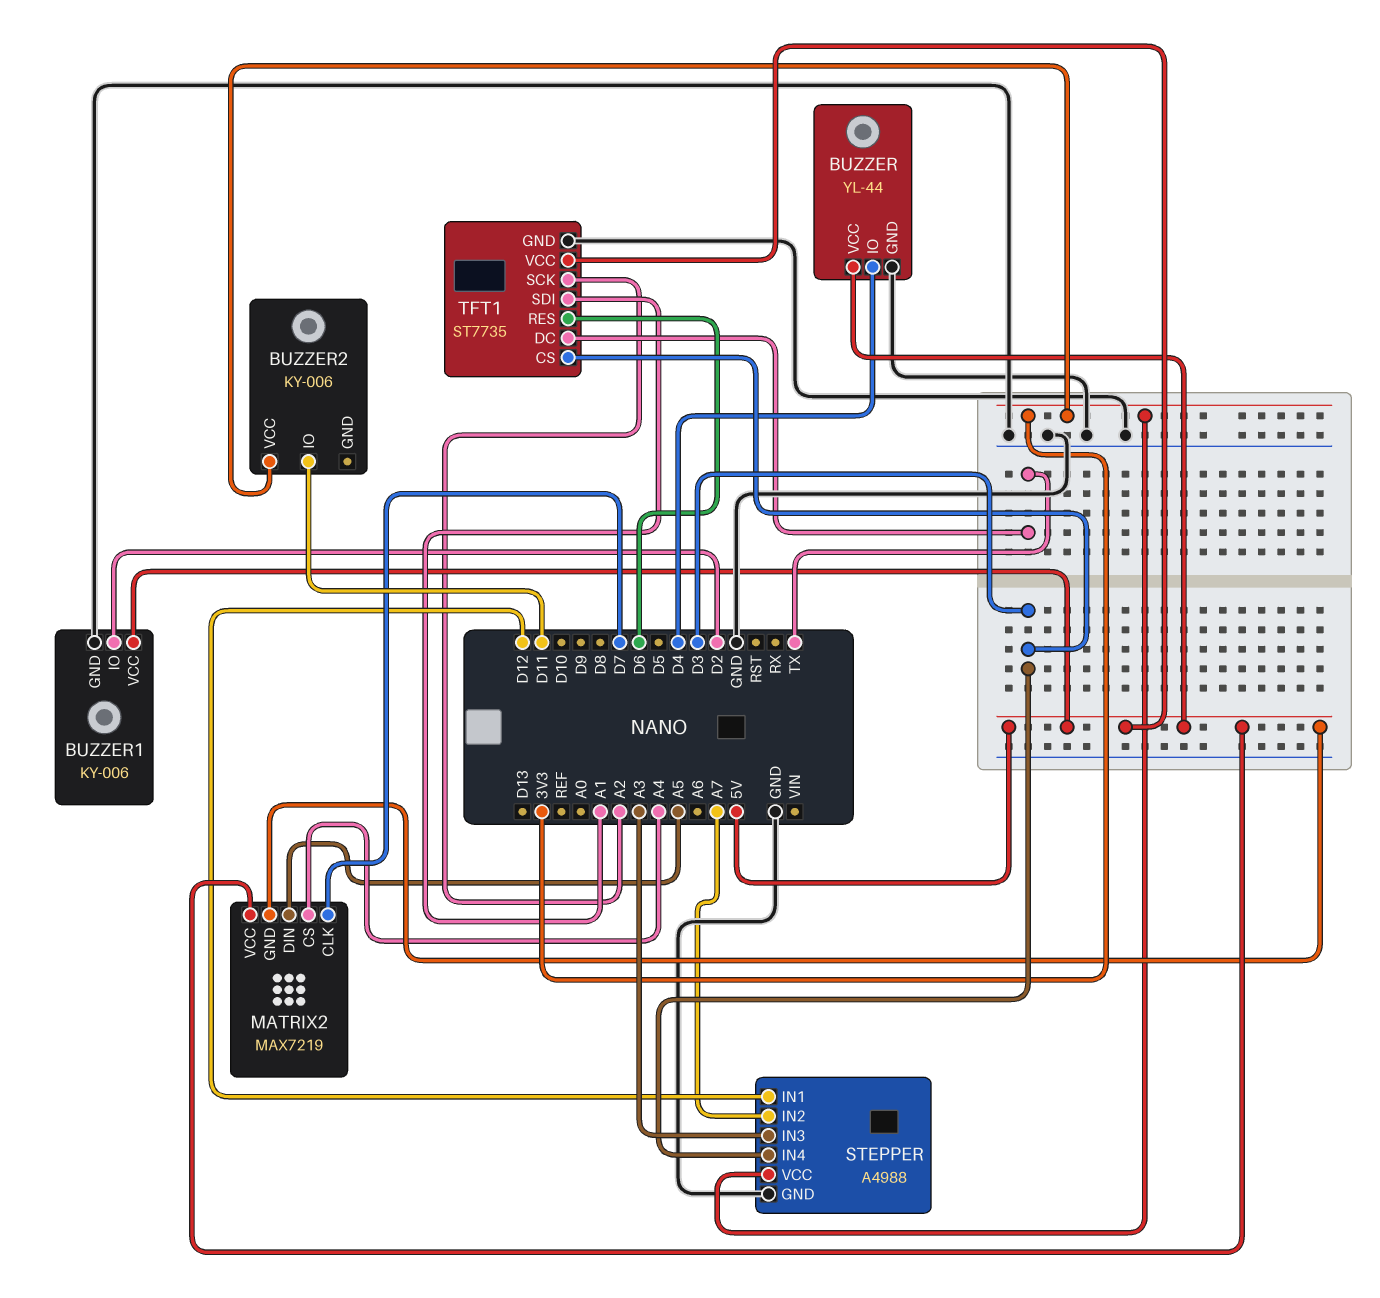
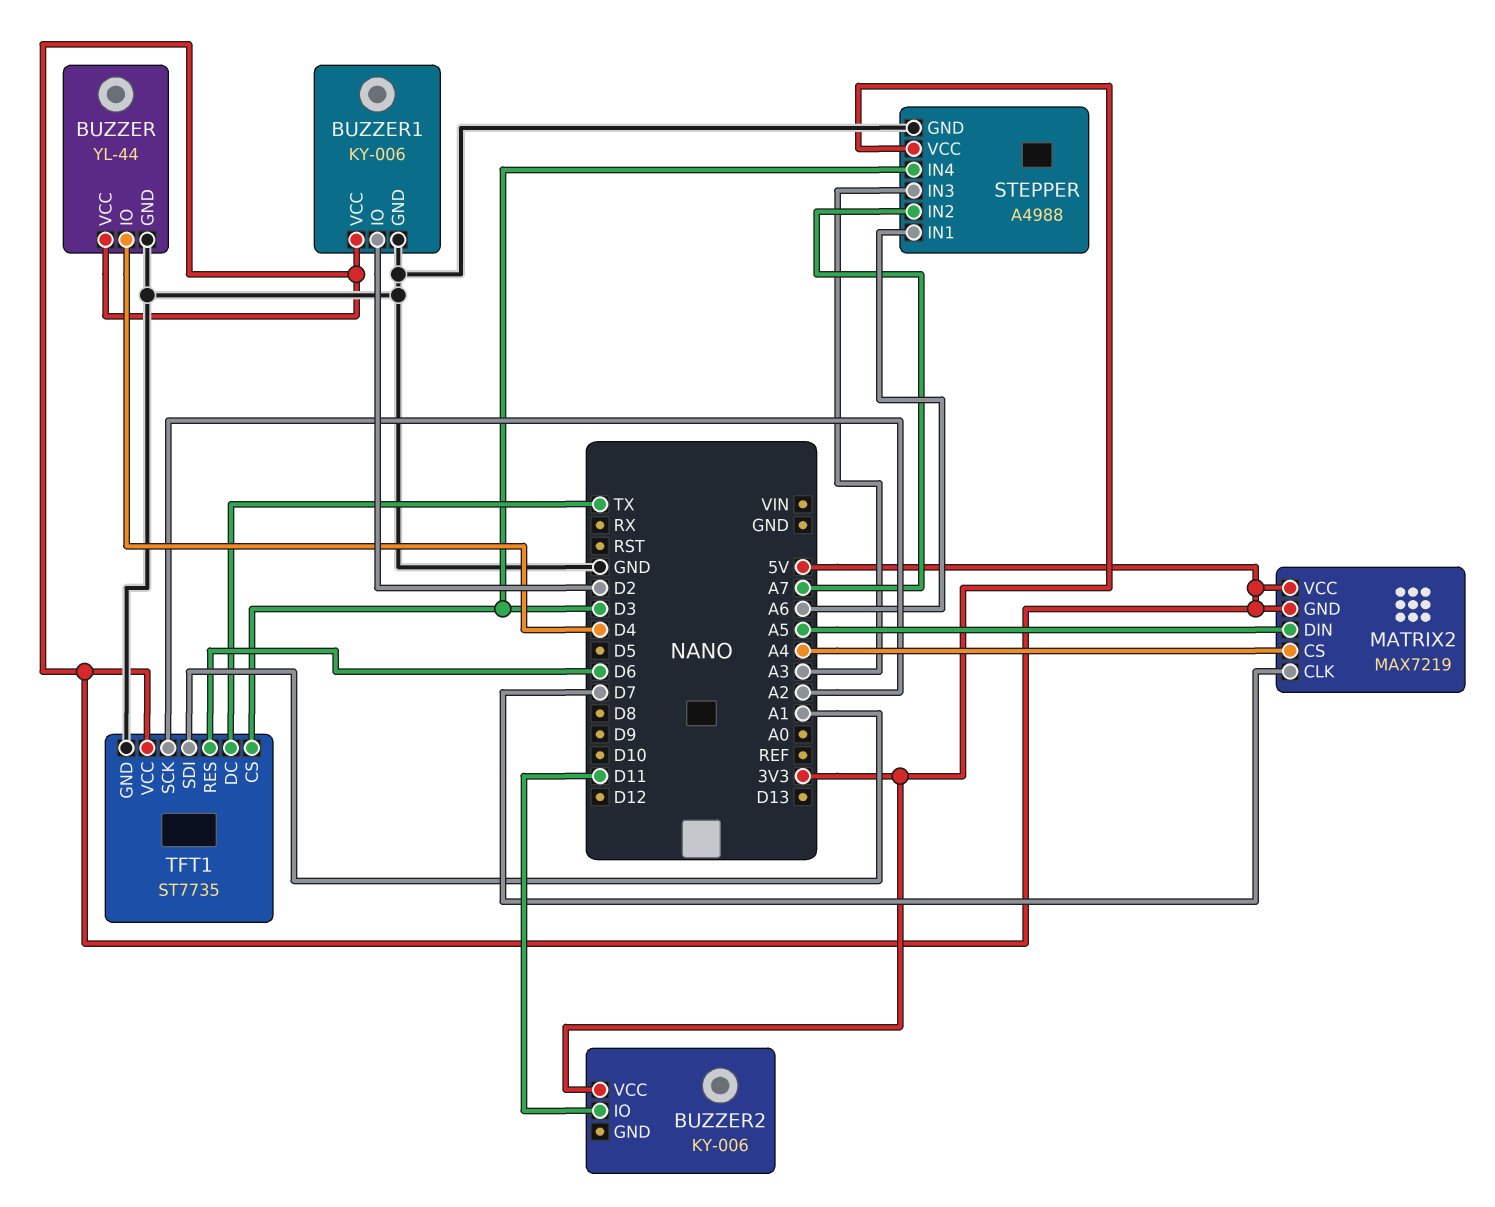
STEPPER pin IN1: D12 -> A6

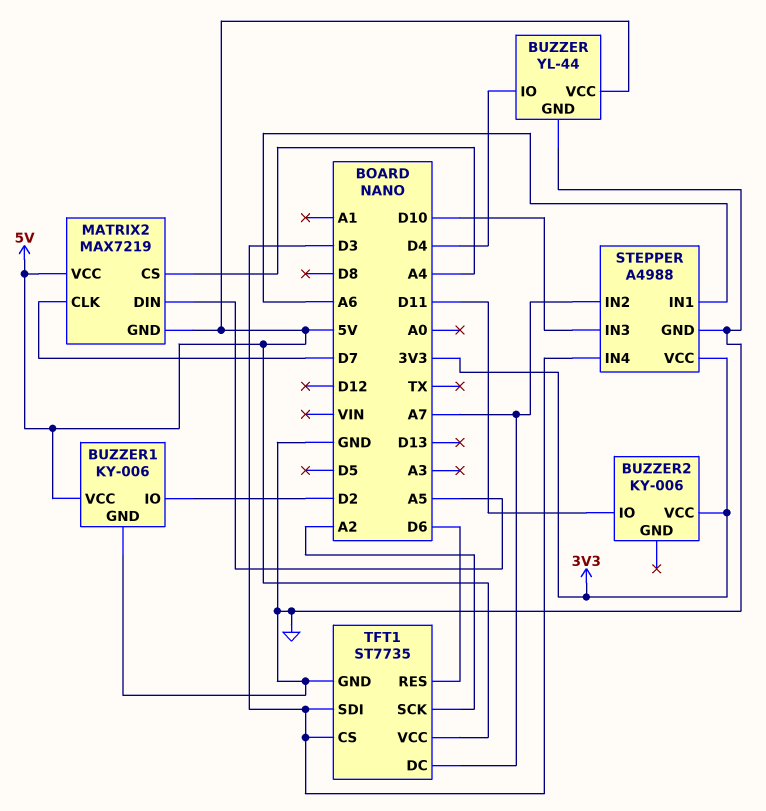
STEPPER pin IN3: A3 -> D10
TFT1 pin DC: TX -> A7
TFT1 pin SDI: A1 -> D3

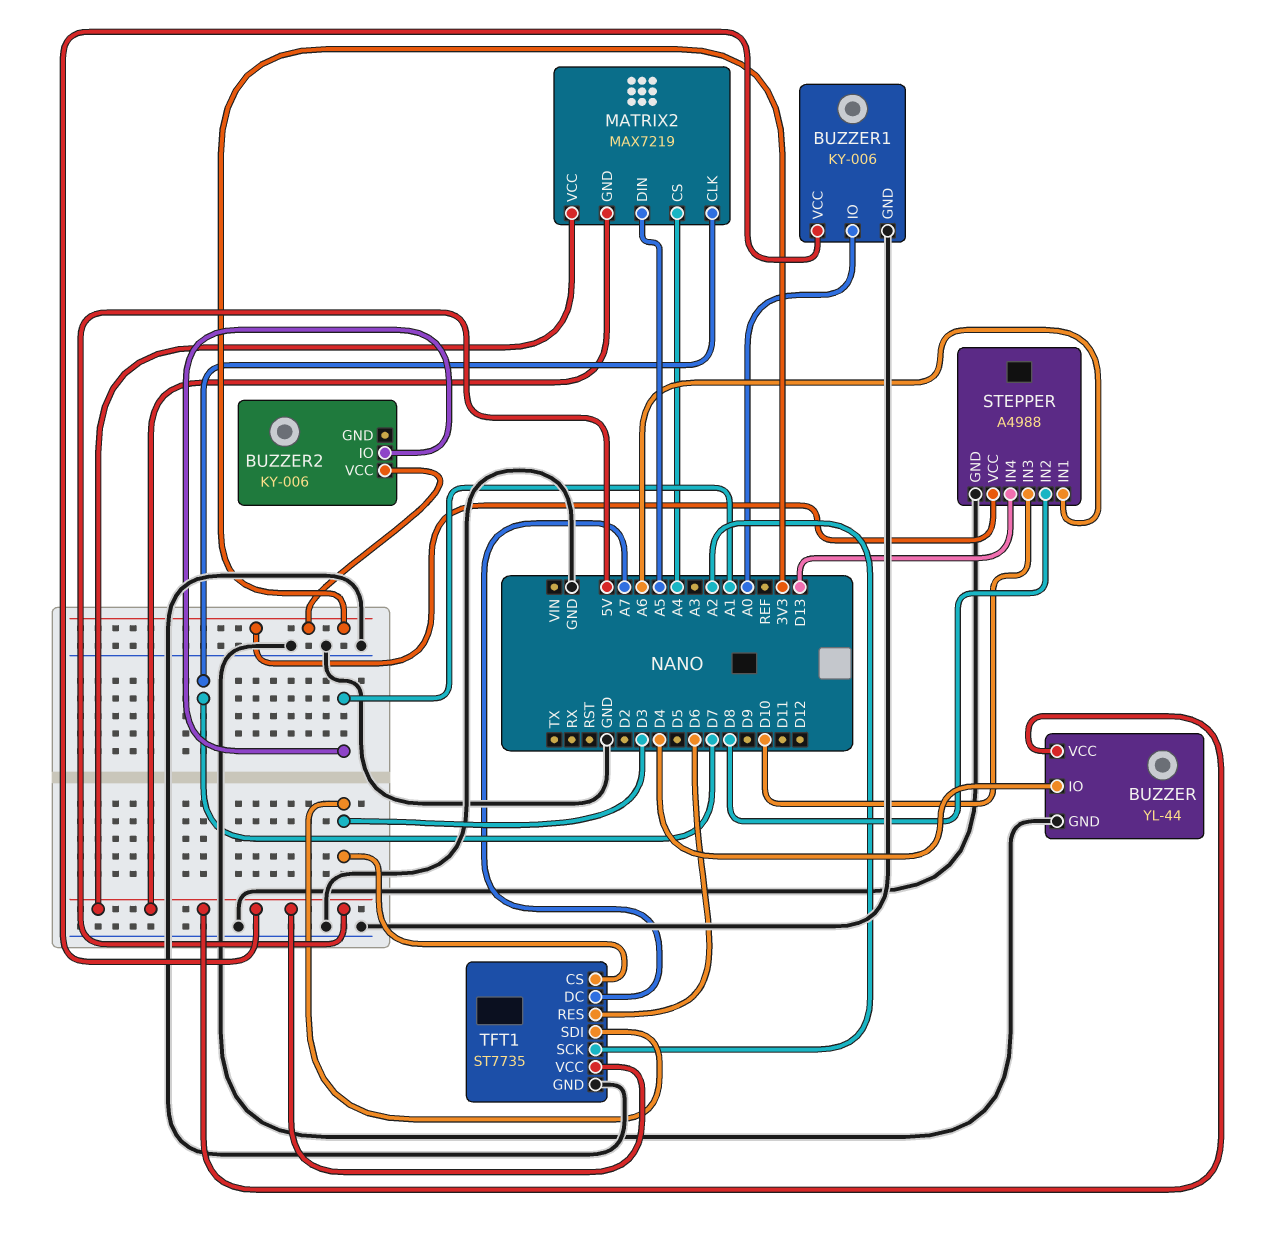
BUZZER1 pin IO: D2 -> A0
BUZZER2 pin IO: D11 -> A1
STEPPER pin IN2: A7 -> D8
STEPPER pin IN4: D3 -> D13

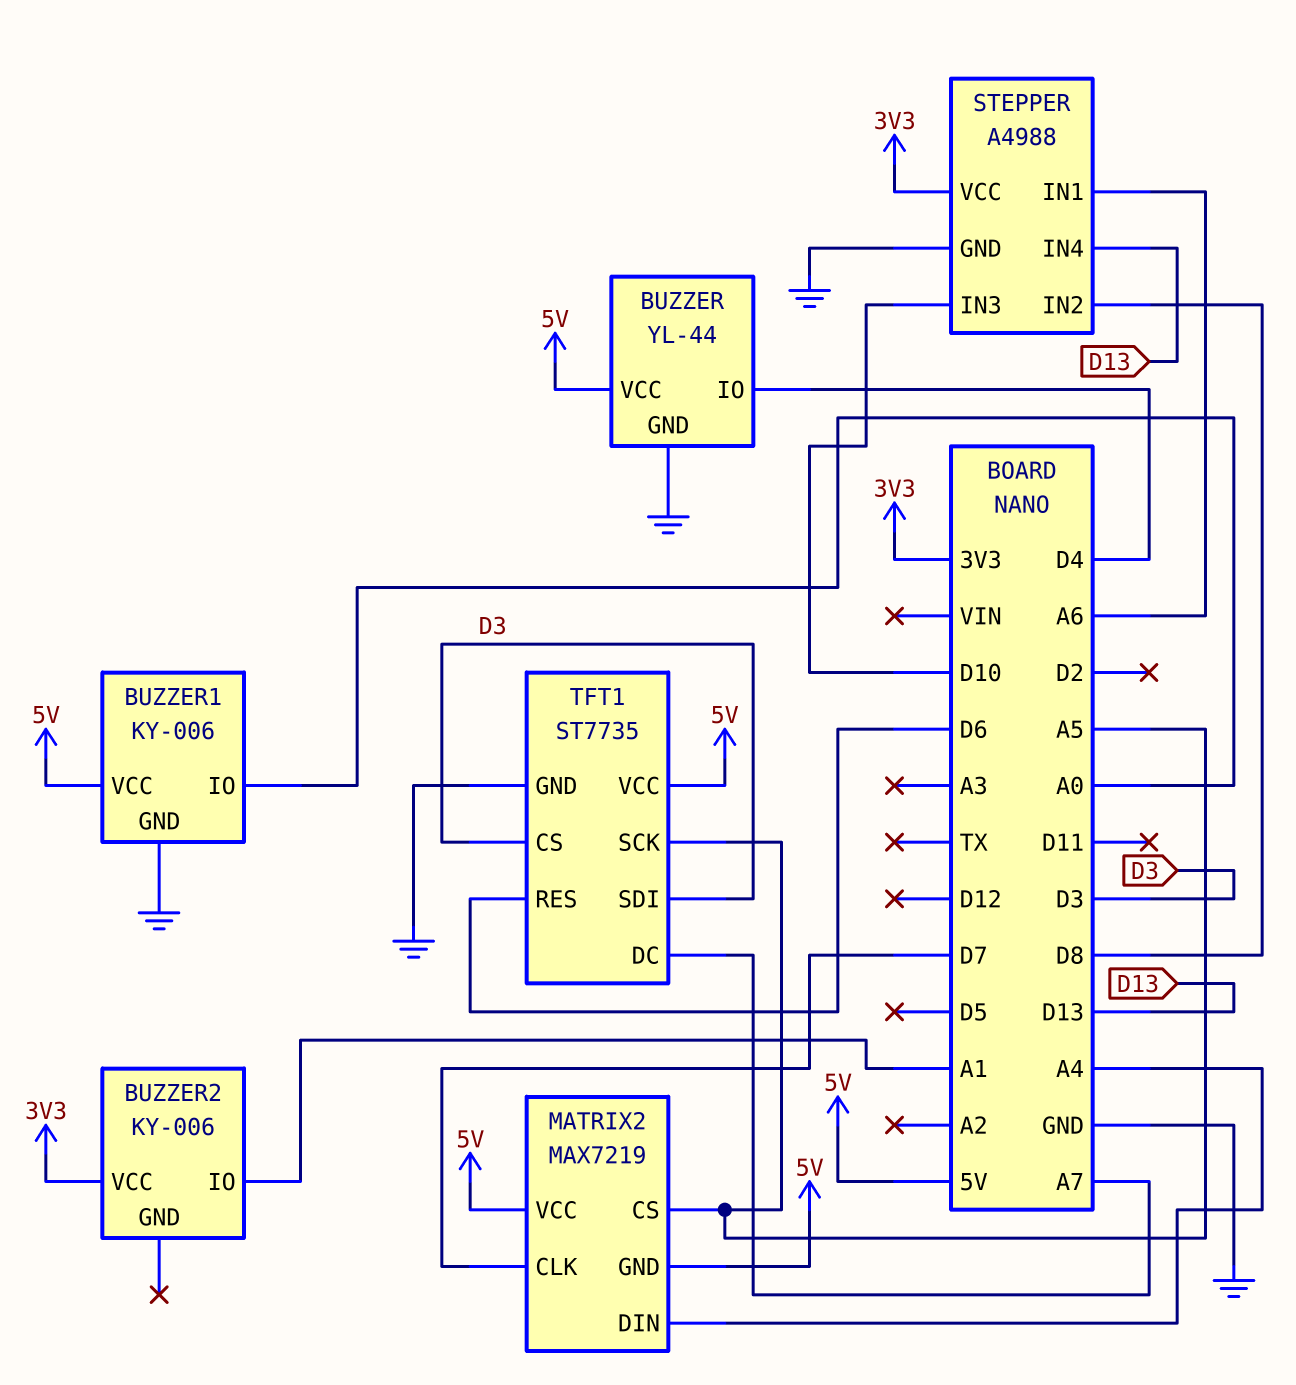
MATRIX2 pin CS: A4 -> A5
MATRIX2 pin DIN: A5 -> A4
TFT1 pin SCK: A2 -> A5

